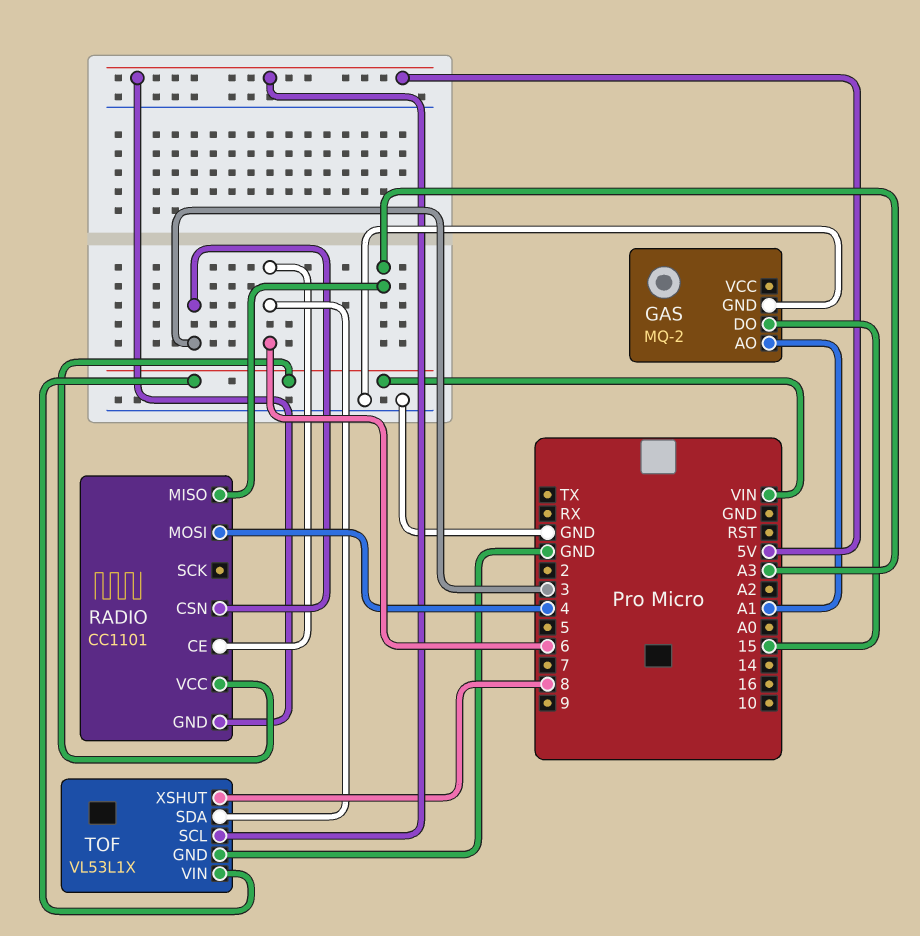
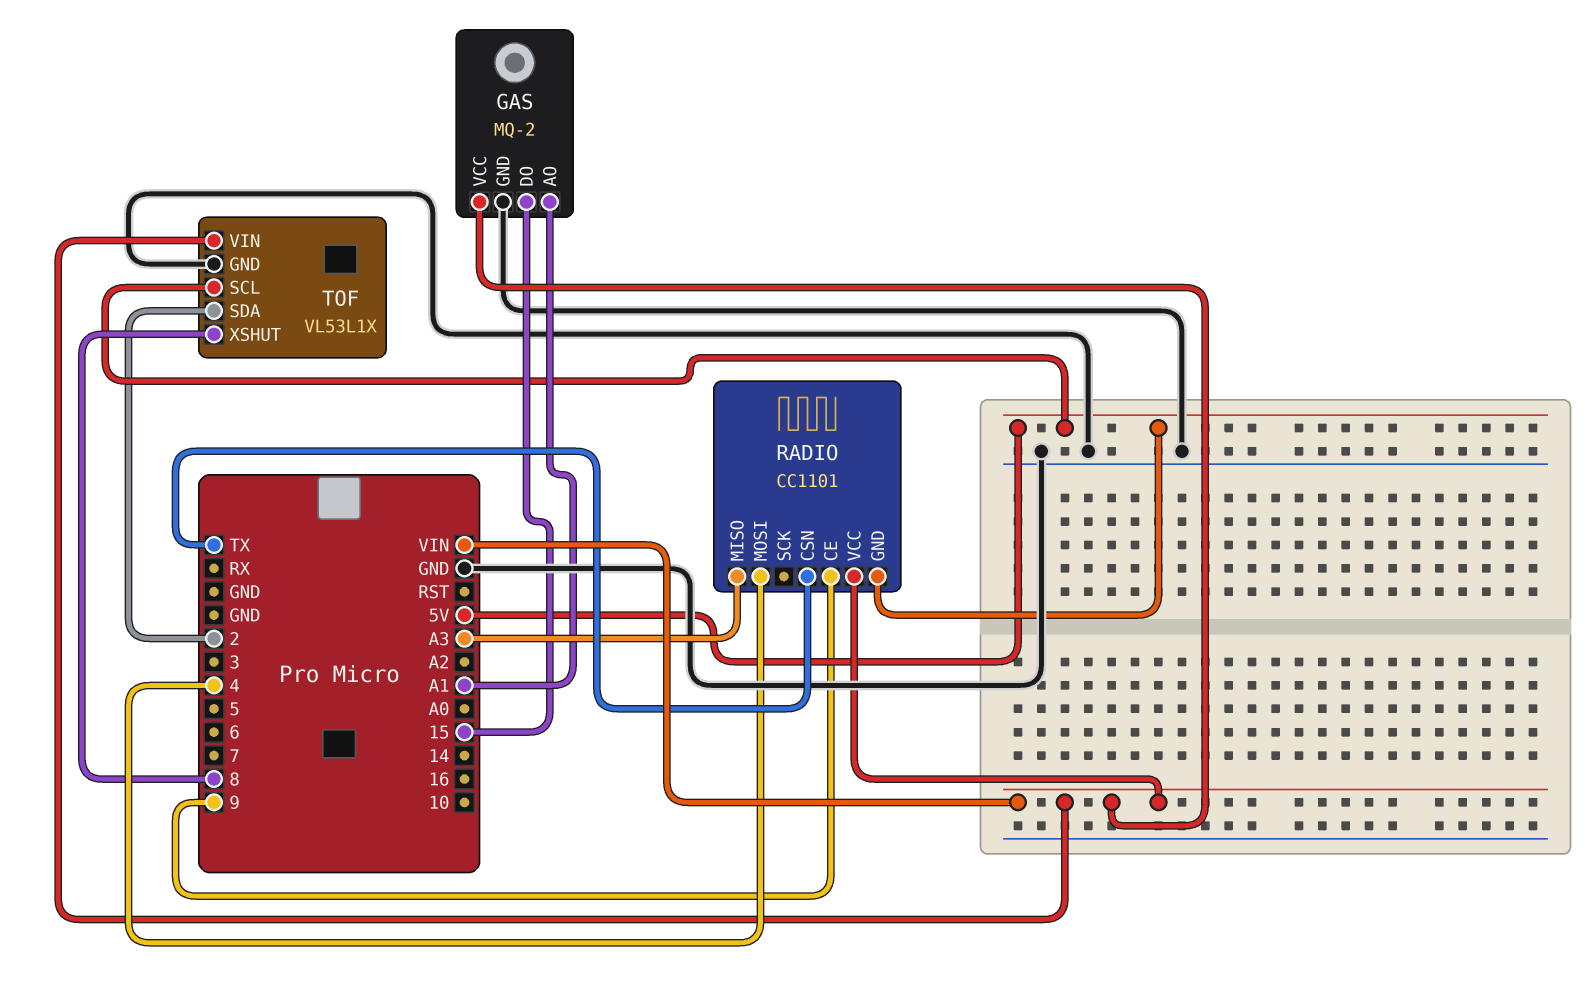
GAS pin VCC: none -> VIN
RADIO pin CE: 6 -> 9
RADIO pin CSN: 3 -> TX
TOF pin SDA: 6 -> 2

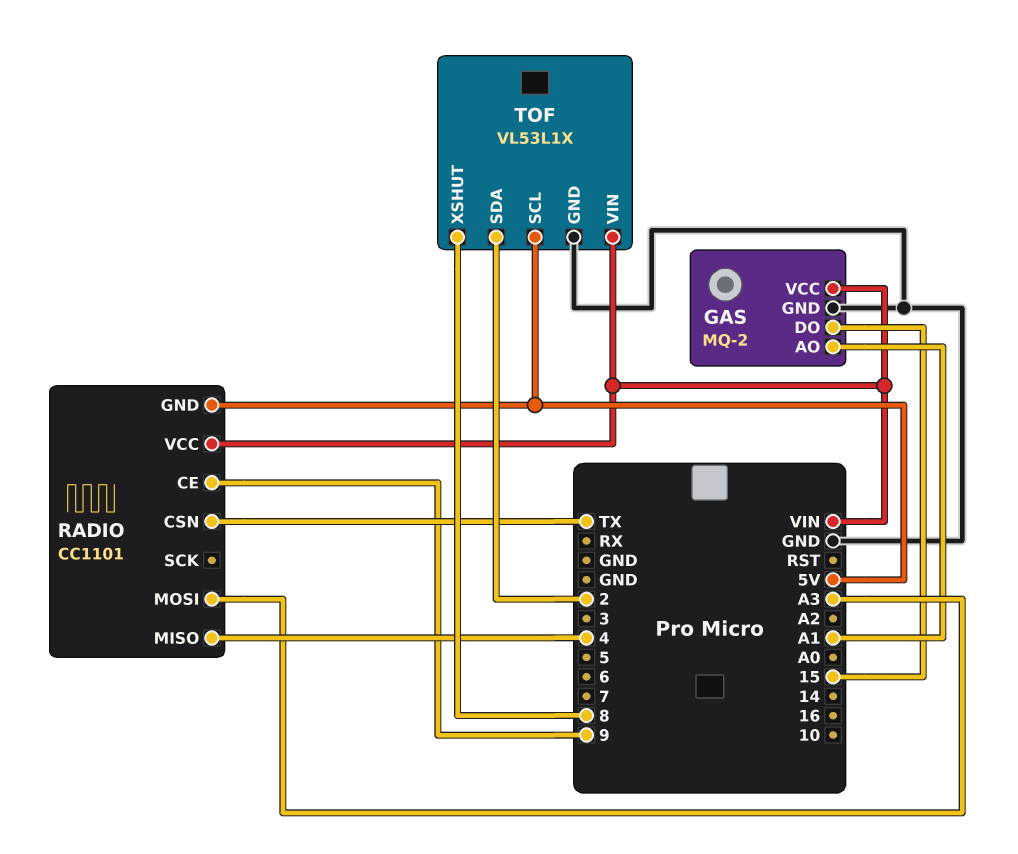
RADIO pin MISO: A3 -> 4
RADIO pin MOSI: 4 -> A3

